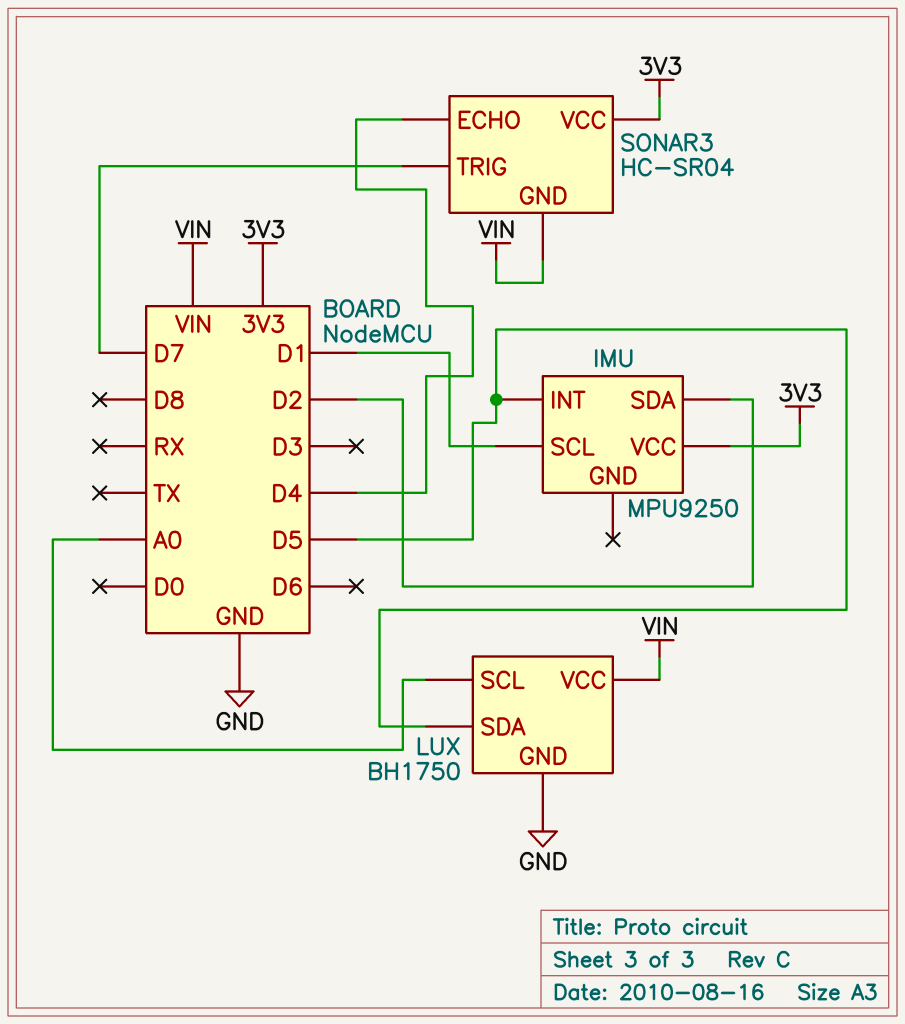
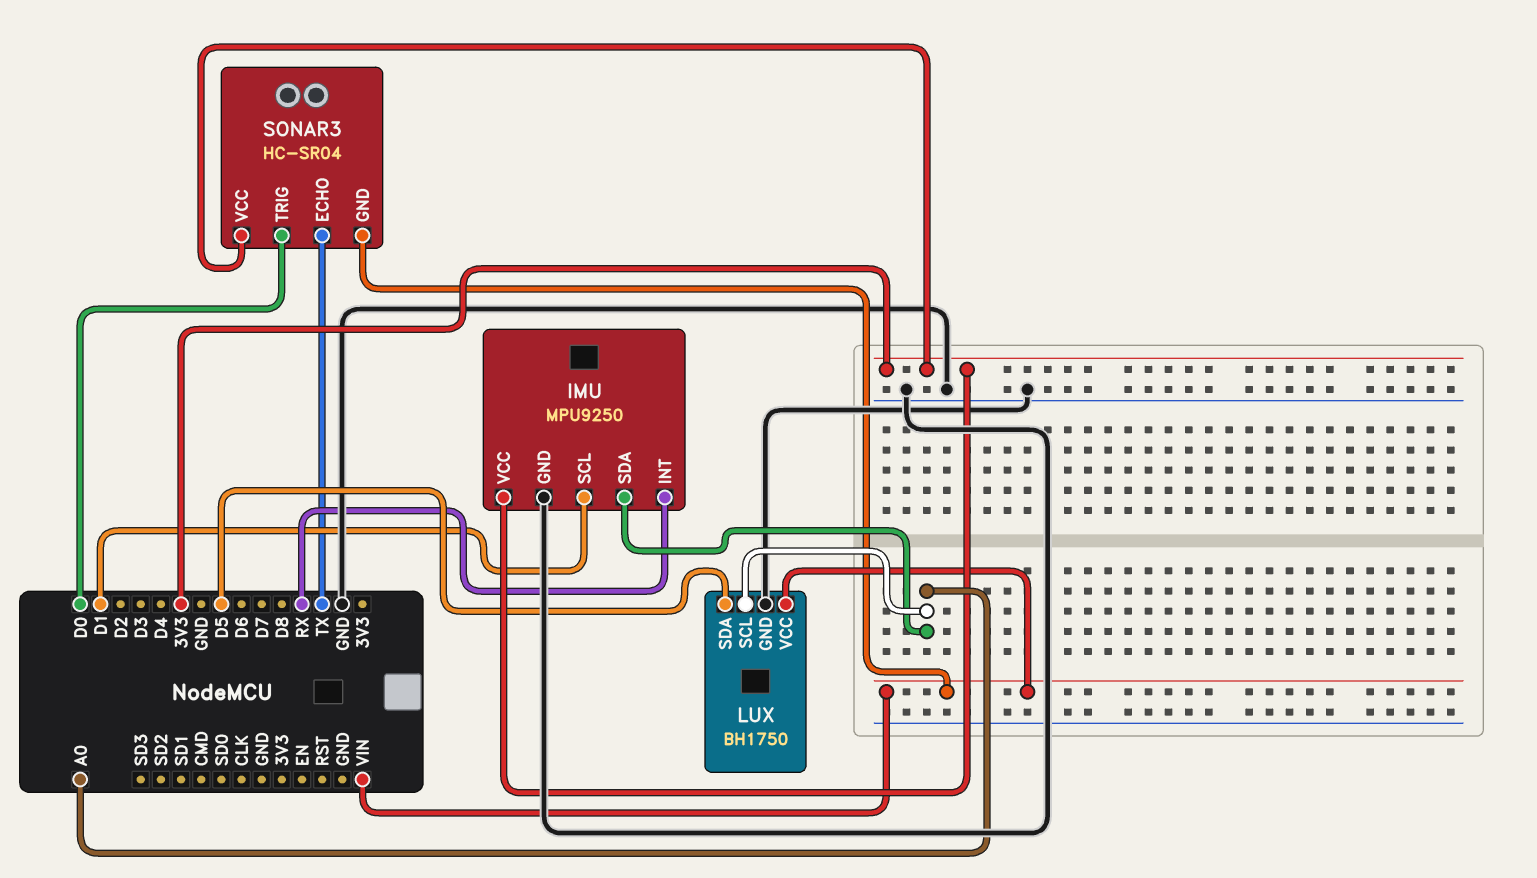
IMU pin GND: none -> GND
IMU pin INT: D5 -> RX
IMU pin SDA: D2 -> A0
SONAR3 pin ECHO: D4 -> TX
SONAR3 pin TRIG: D7 -> D0

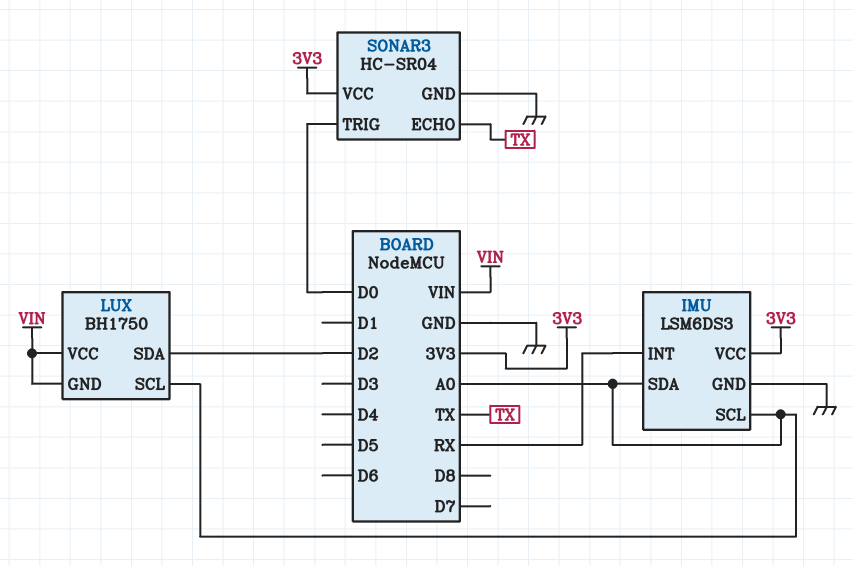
IMU: MPU9250 -> LSM6DS3
IMU pin SCL: D1 -> A0
LUX pin GND: GND -> VIN
LUX pin SDA: D5 -> D2
SONAR3 pin GND: VIN -> GND

